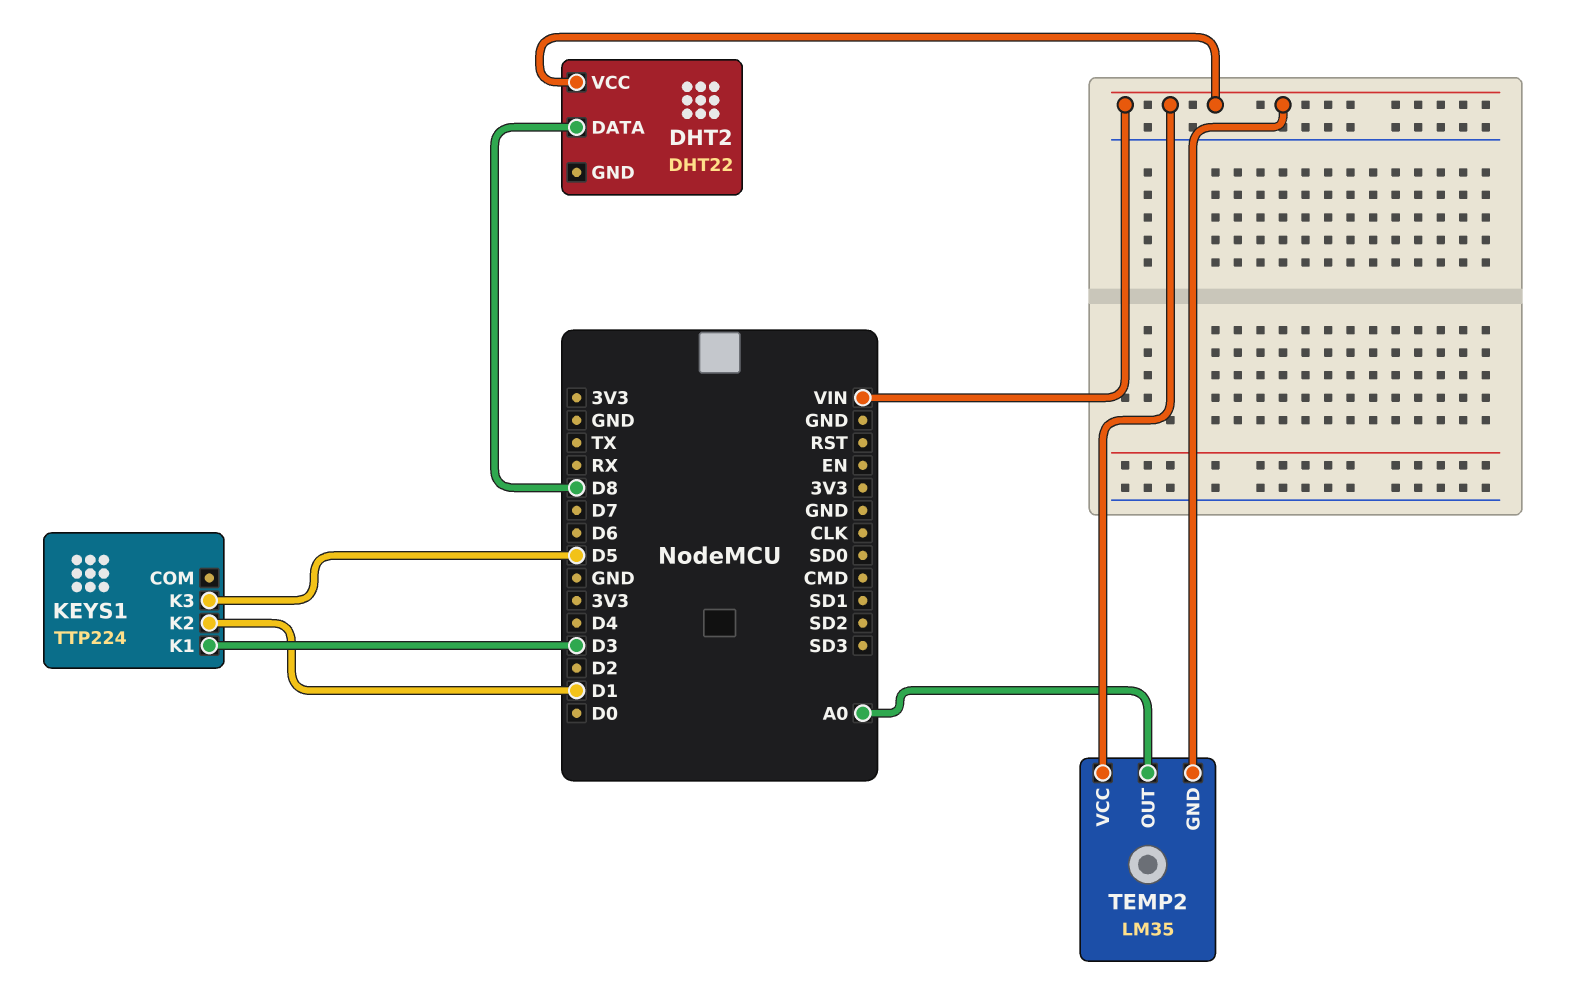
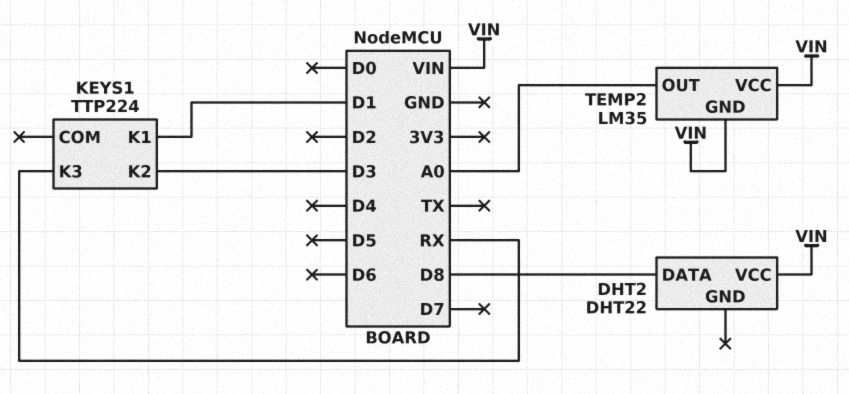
KEYS1 pin K1: D3 -> D1
KEYS1 pin K2: D1 -> D3
KEYS1 pin K3: D5 -> RX

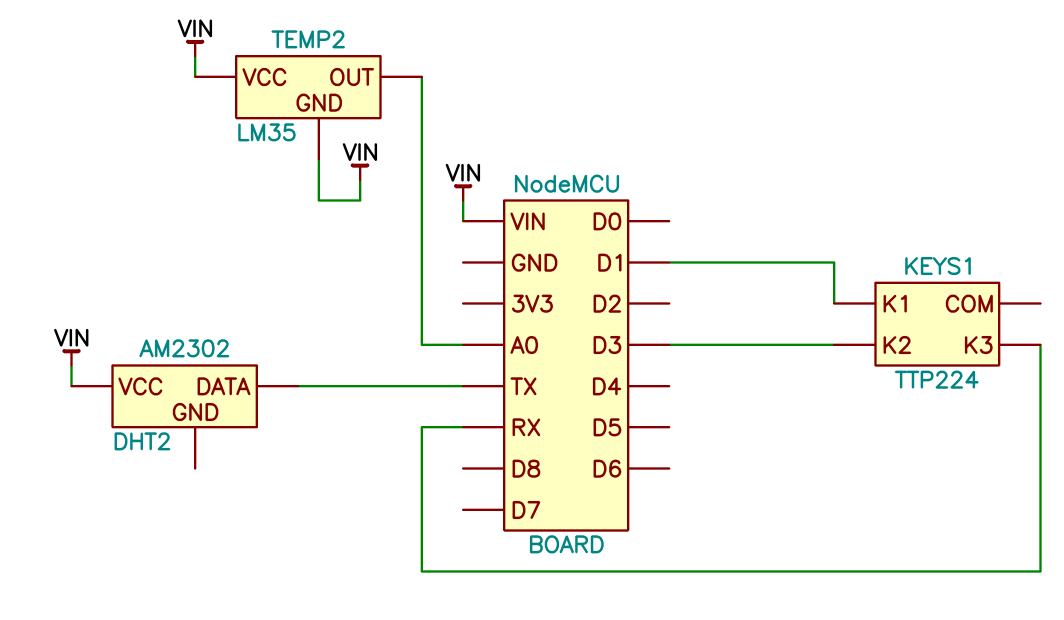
DHT2: DHT22 -> AM2302
DHT2 pin DATA: D8 -> TX

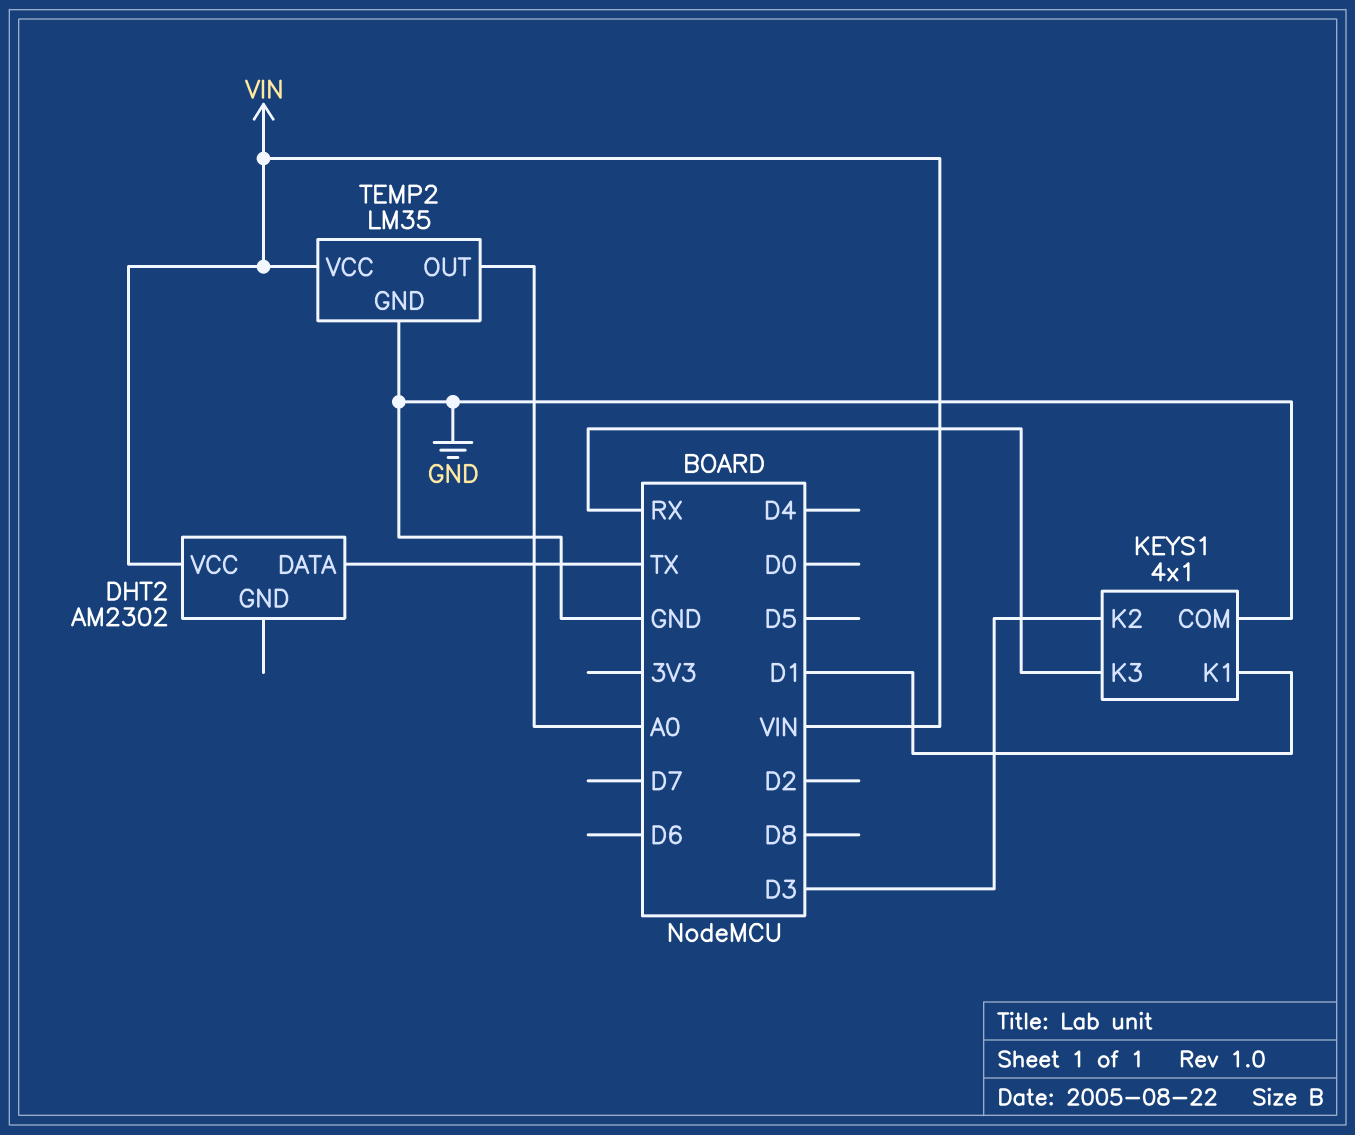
KEYS1: TTP224 -> 4x1
KEYS1 pin COM: none -> GND
TEMP2 pin GND: VIN -> GND

